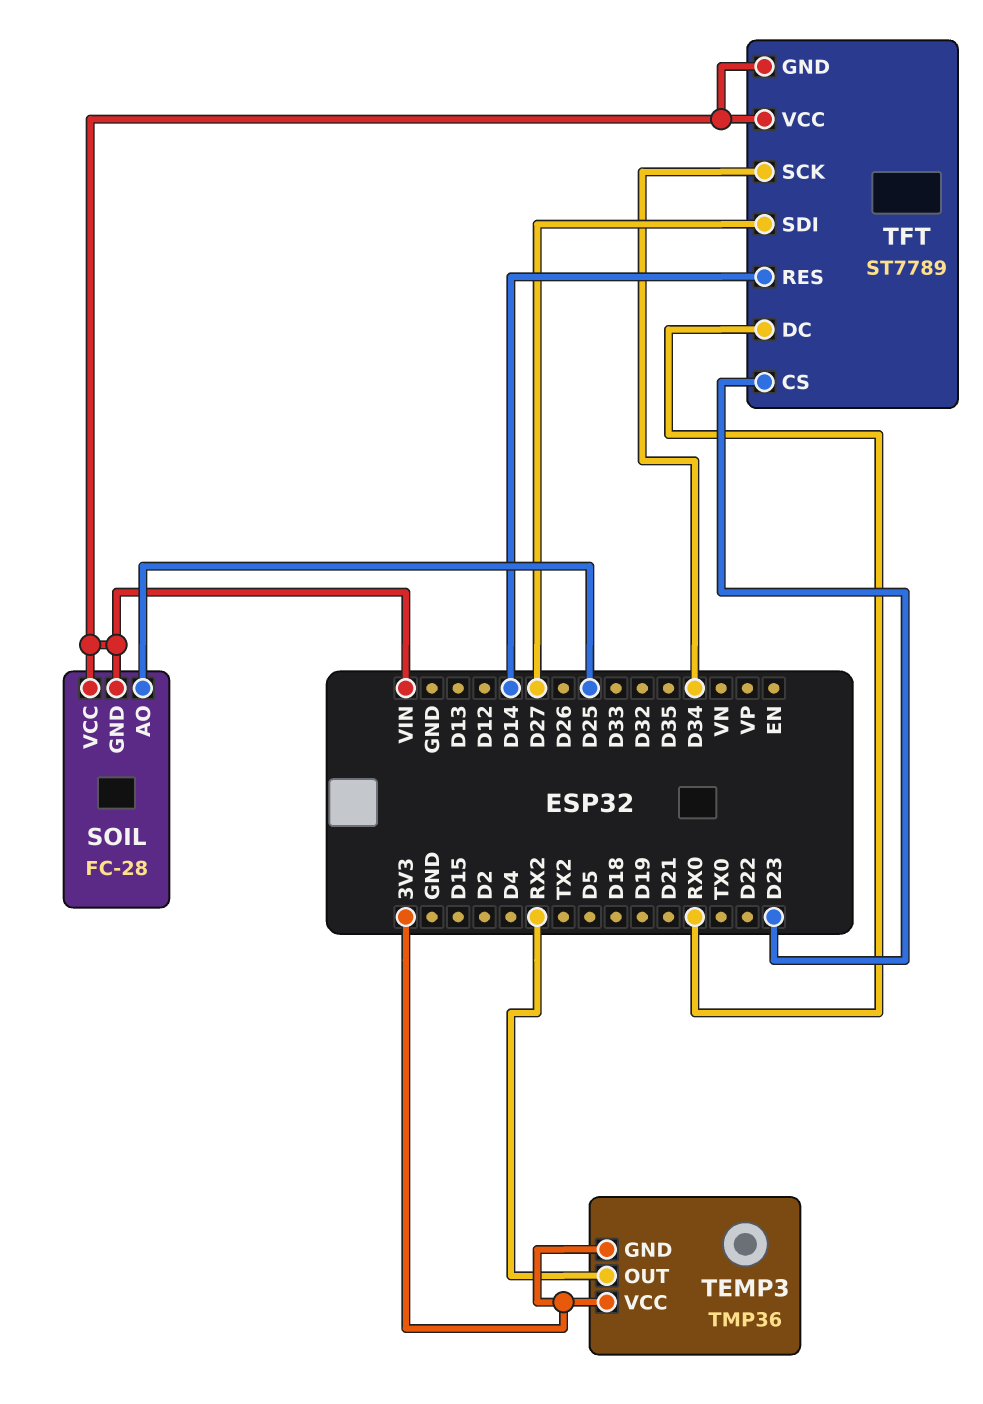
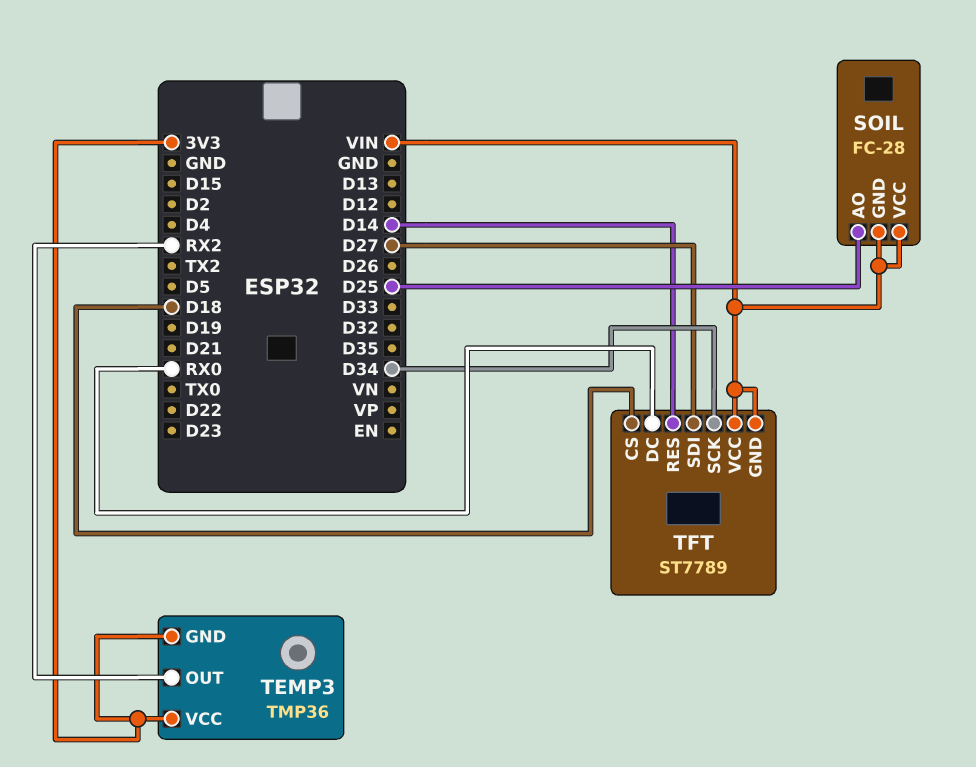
TFT pin CS: D23 -> D18

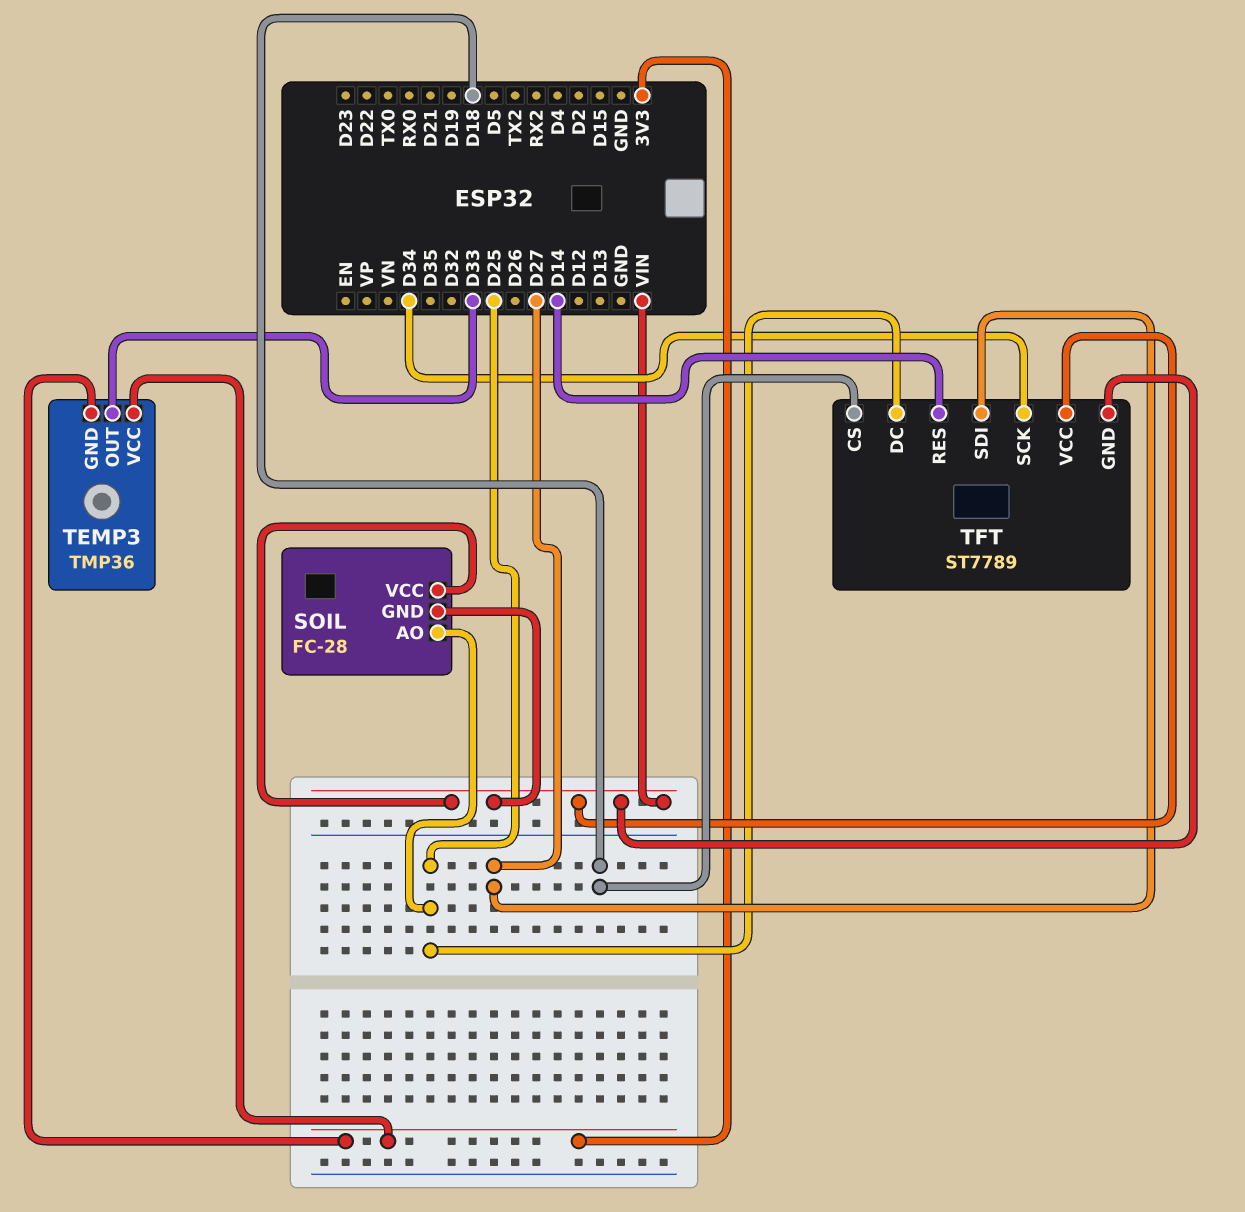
TEMP3 pin OUT: RX2 -> D33
TFT pin DC: RX0 -> D25

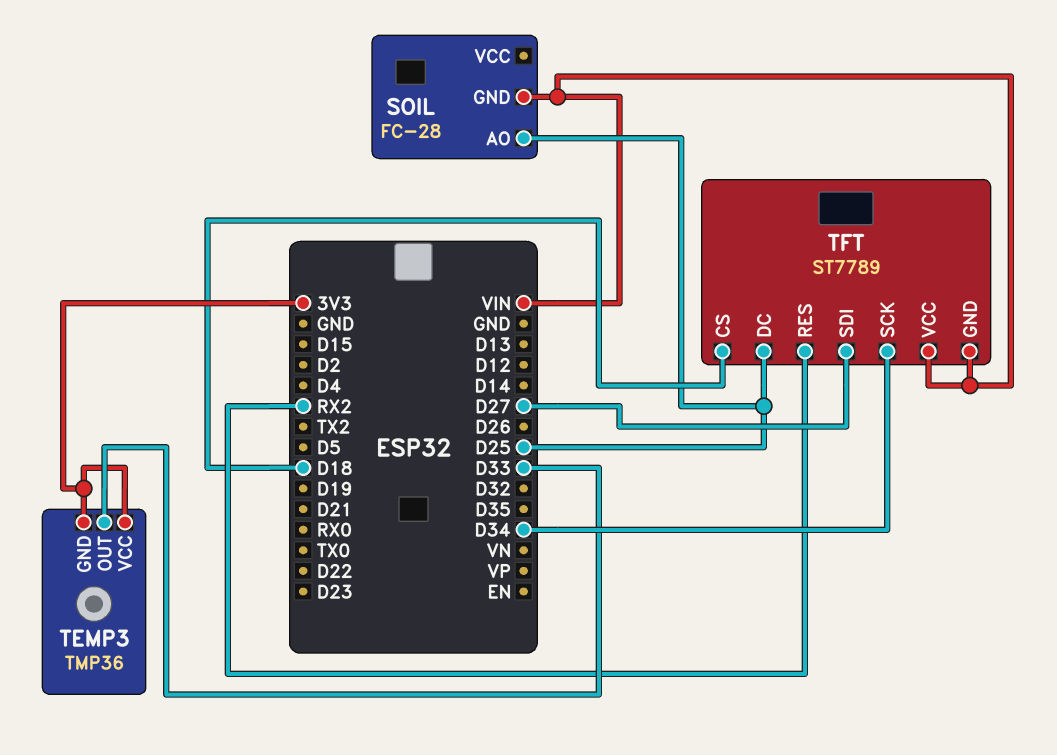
SOIL pin VCC: VIN -> none
TFT pin RES: D14 -> RX2

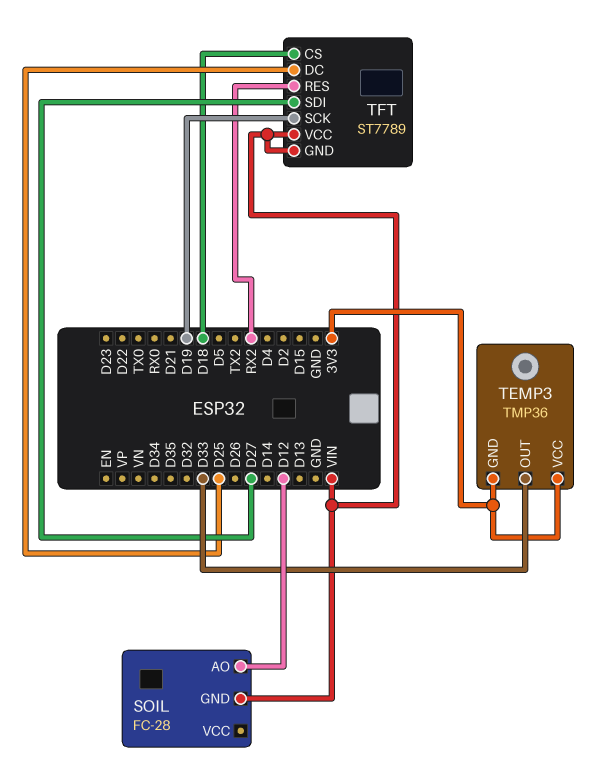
SOIL pin AO: D25 -> D12
TFT pin SCK: D34 -> D19

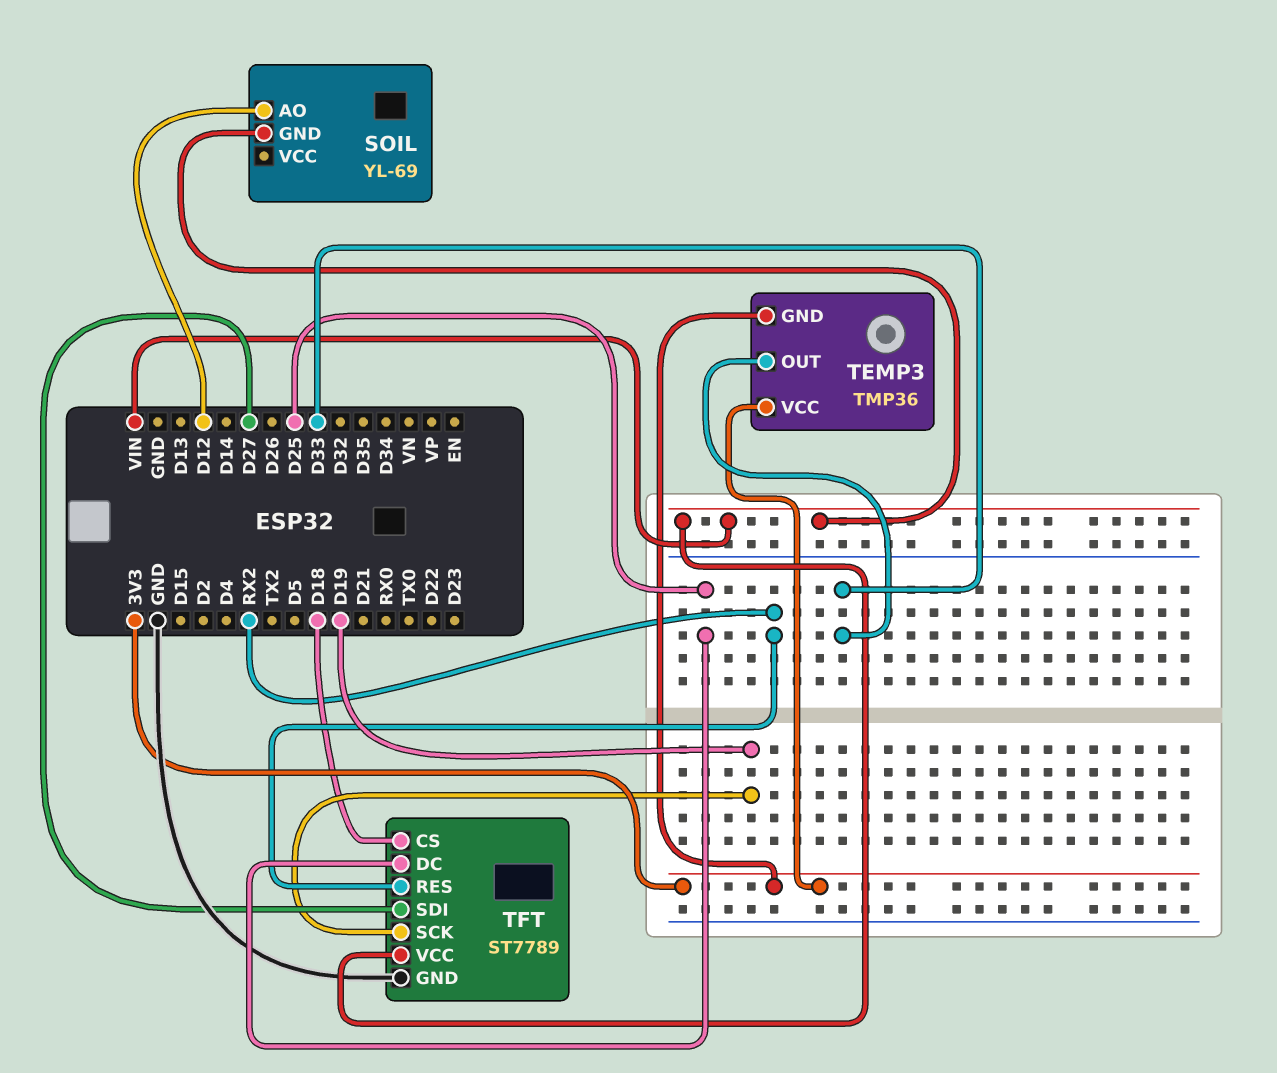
SOIL: FC-28 -> YL-69
TFT pin GND: VIN -> GND

